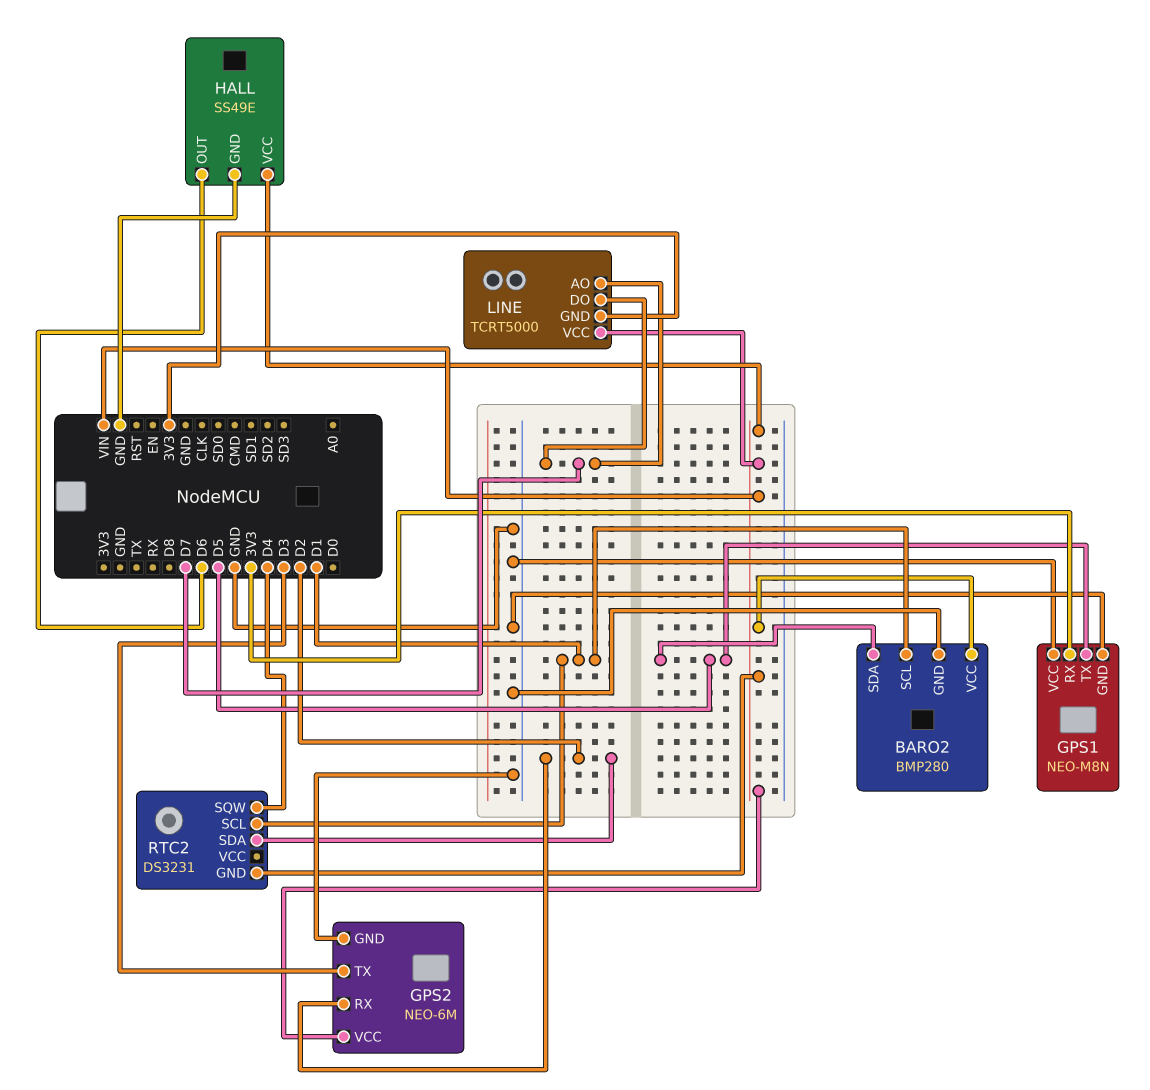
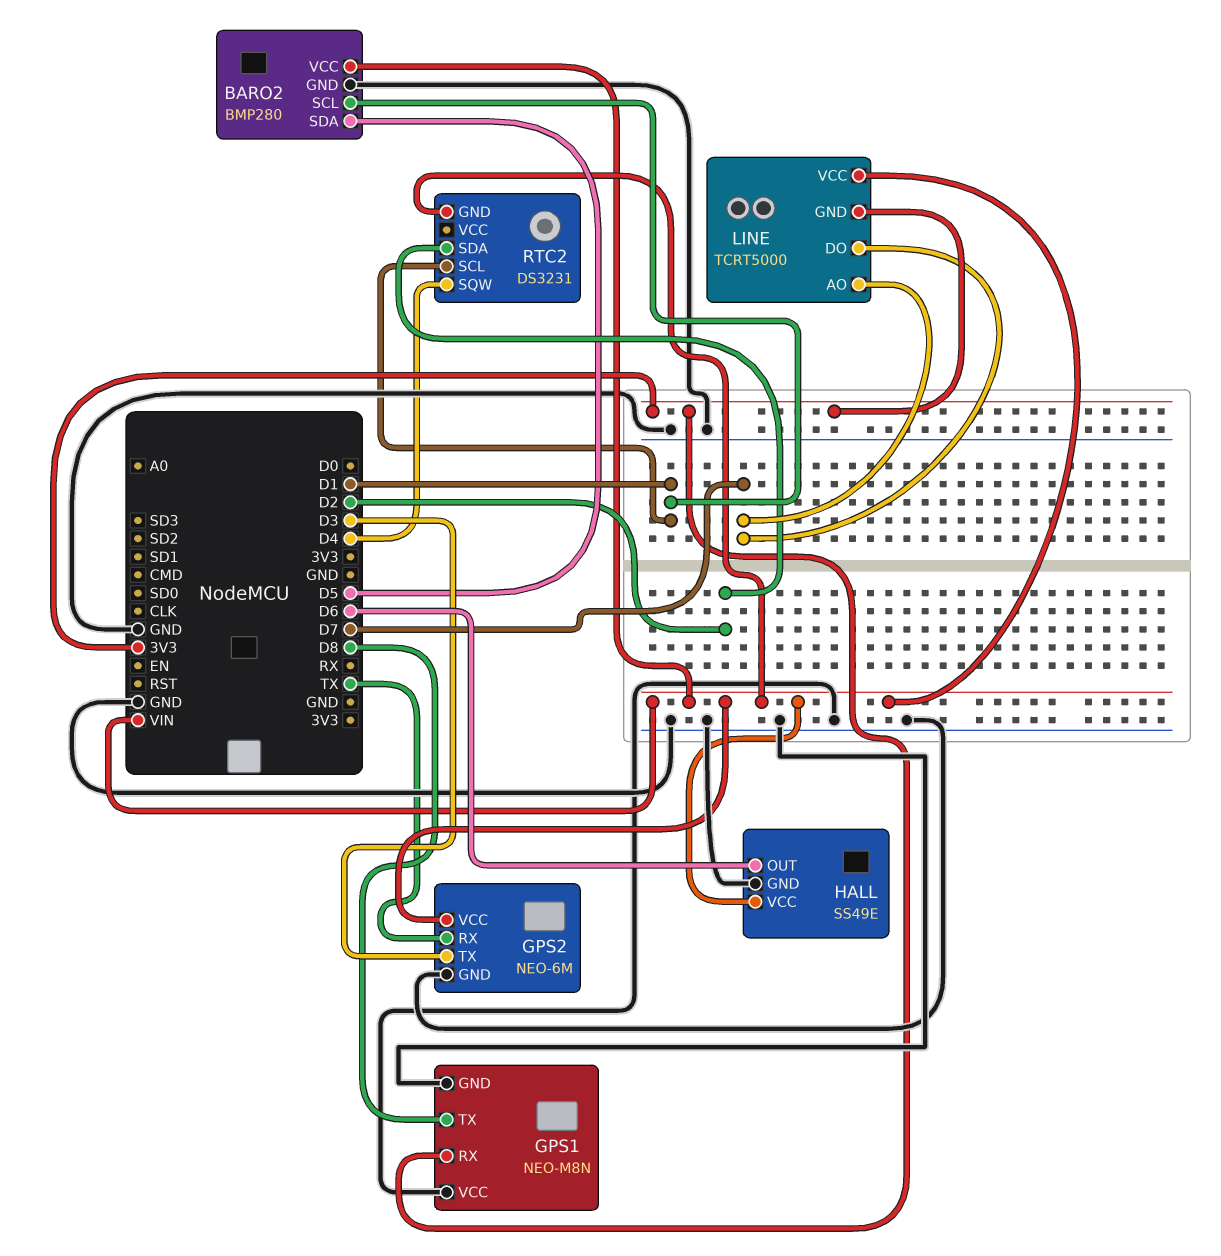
GPS1 pin TX: D5 -> D8
GPS2 pin RX: D2 -> TX

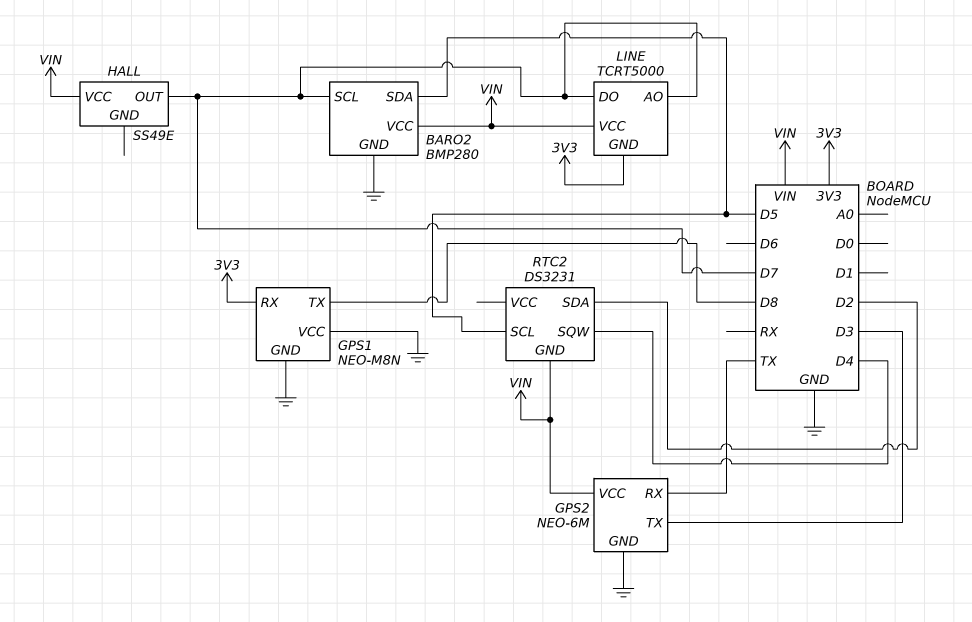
BARO2 pin SCL: D1 -> D7
HALL pin GND: GND -> none
HALL pin OUT: D6 -> D7
RTC2 pin SCL: D1 -> D5

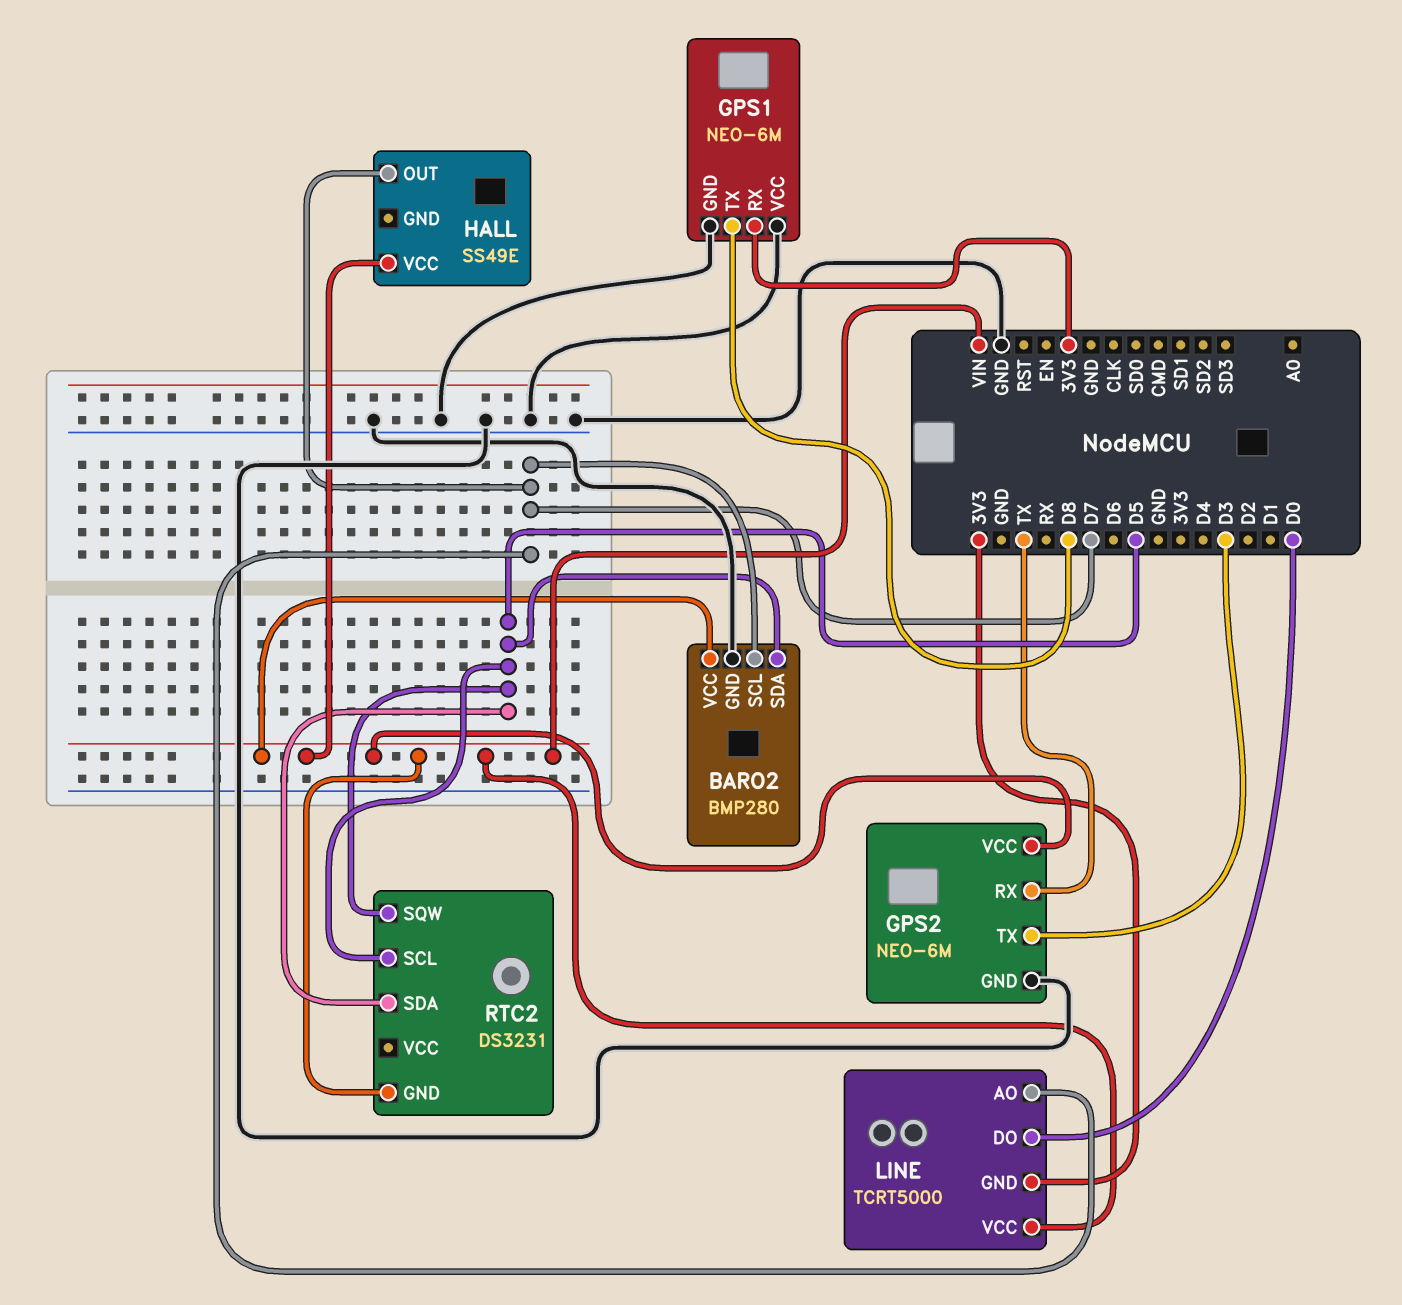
GPS1: NEO-M8N -> NEO-6M
LINE pin DO: D7 -> D0
RTC2 pin SDA: D2 -> D5
RTC2 pin SQW: D4 -> D5

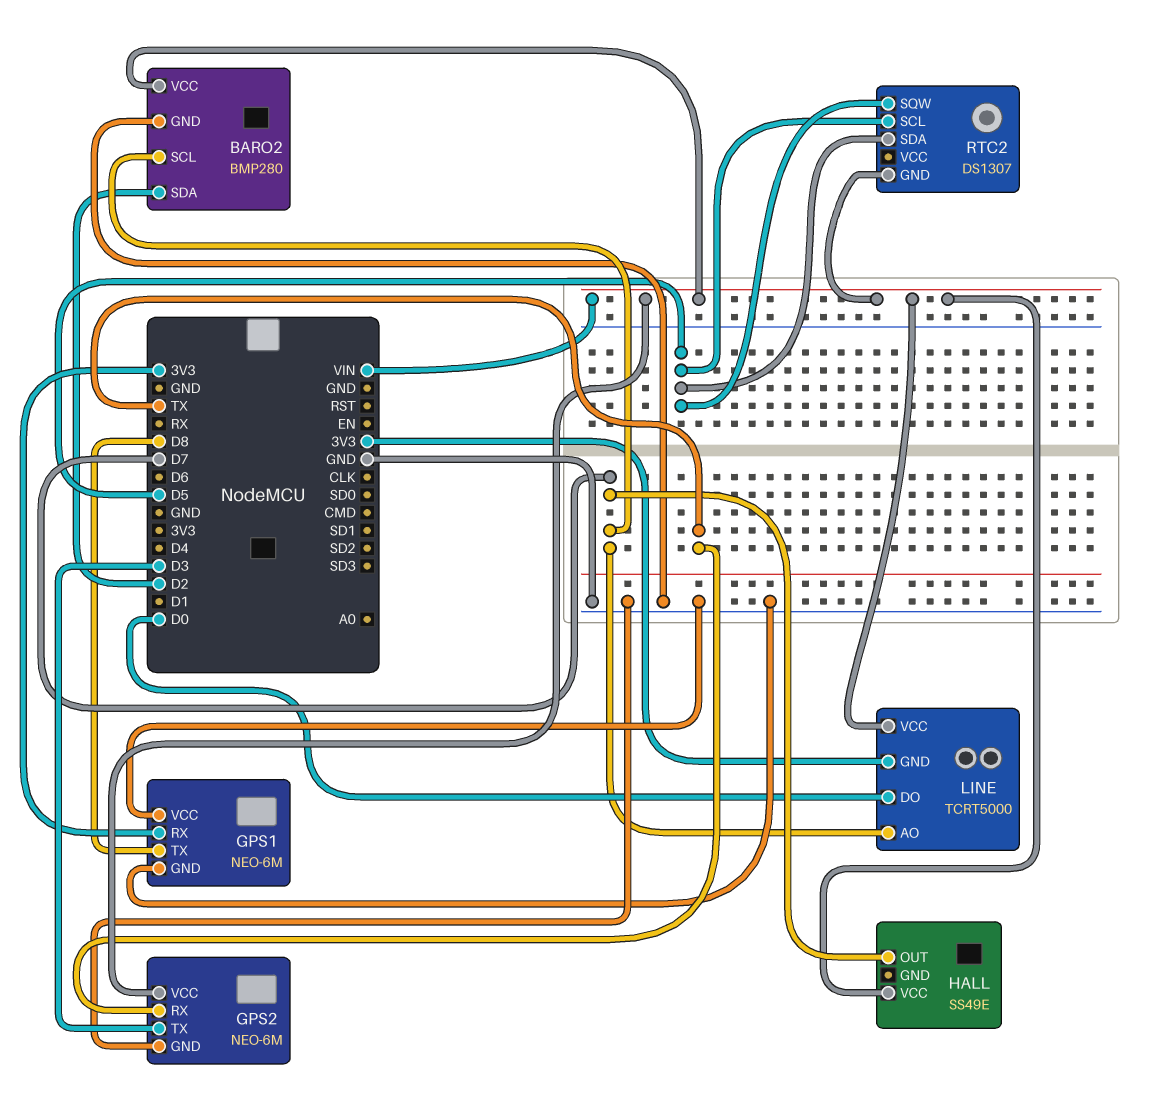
BARO2 pin SDA: D5 -> D2
RTC2: DS3231 -> DS1307

